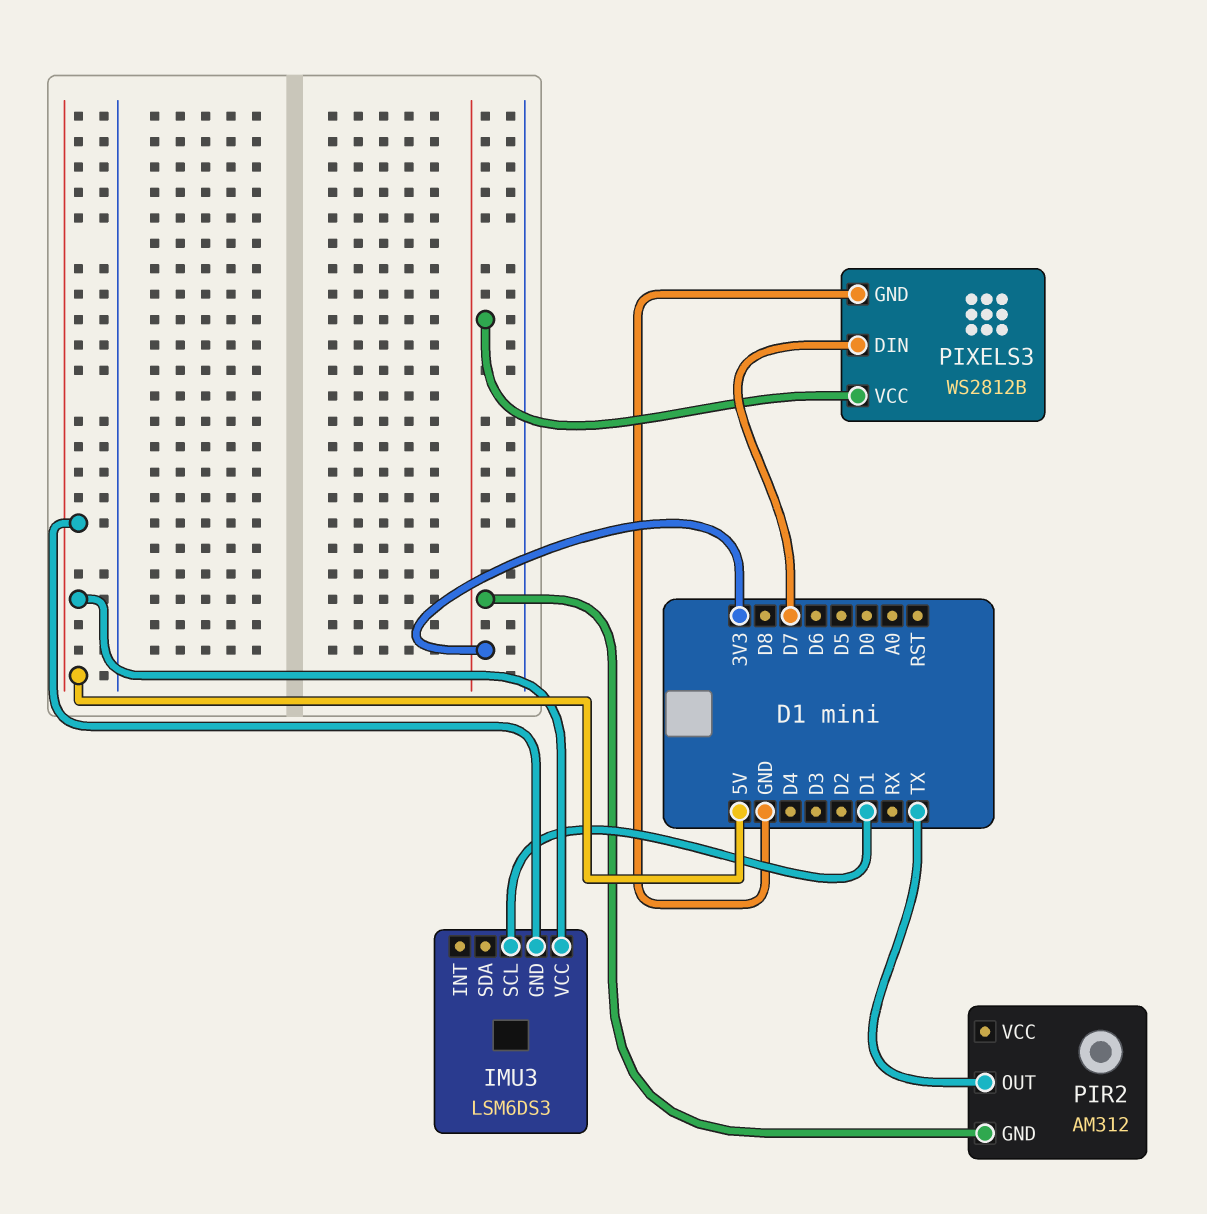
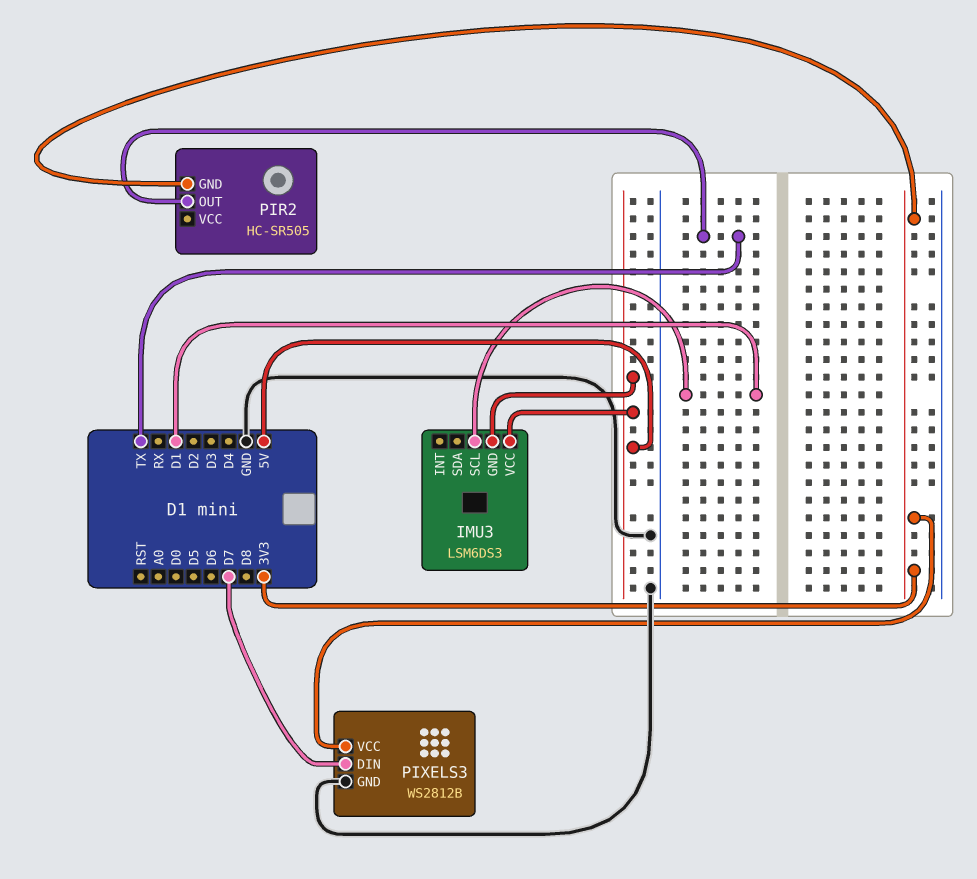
PIR2: AM312 -> HC-SR505

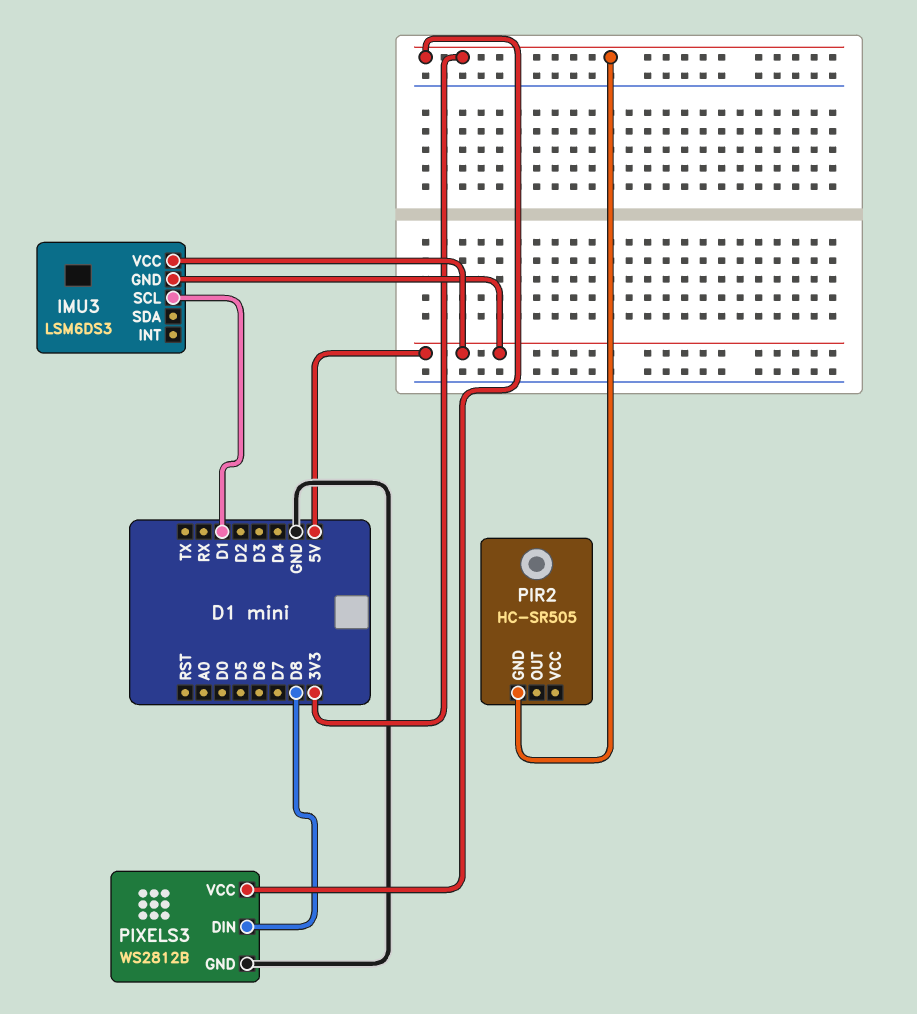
PIR2 pin OUT: TX -> none
PIXELS3 pin DIN: D7 -> D8

